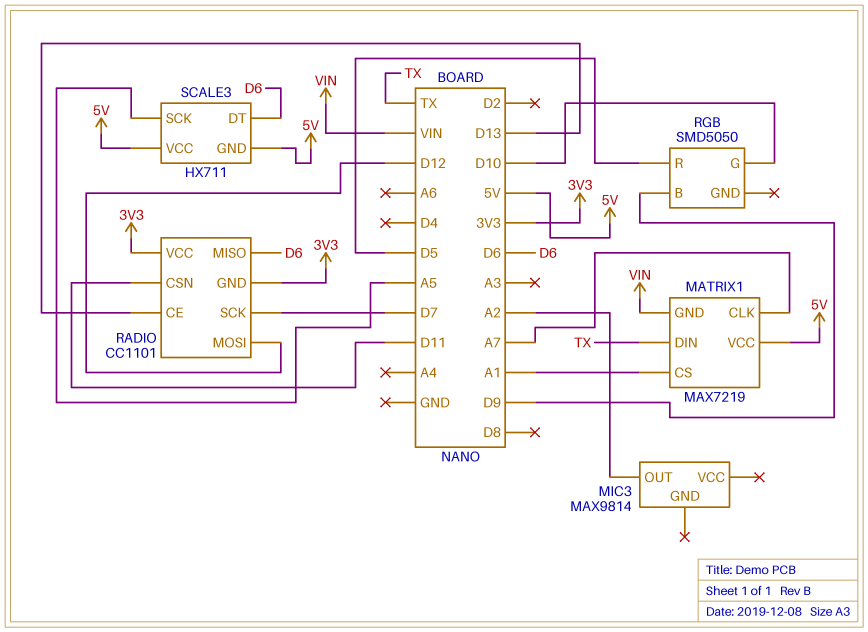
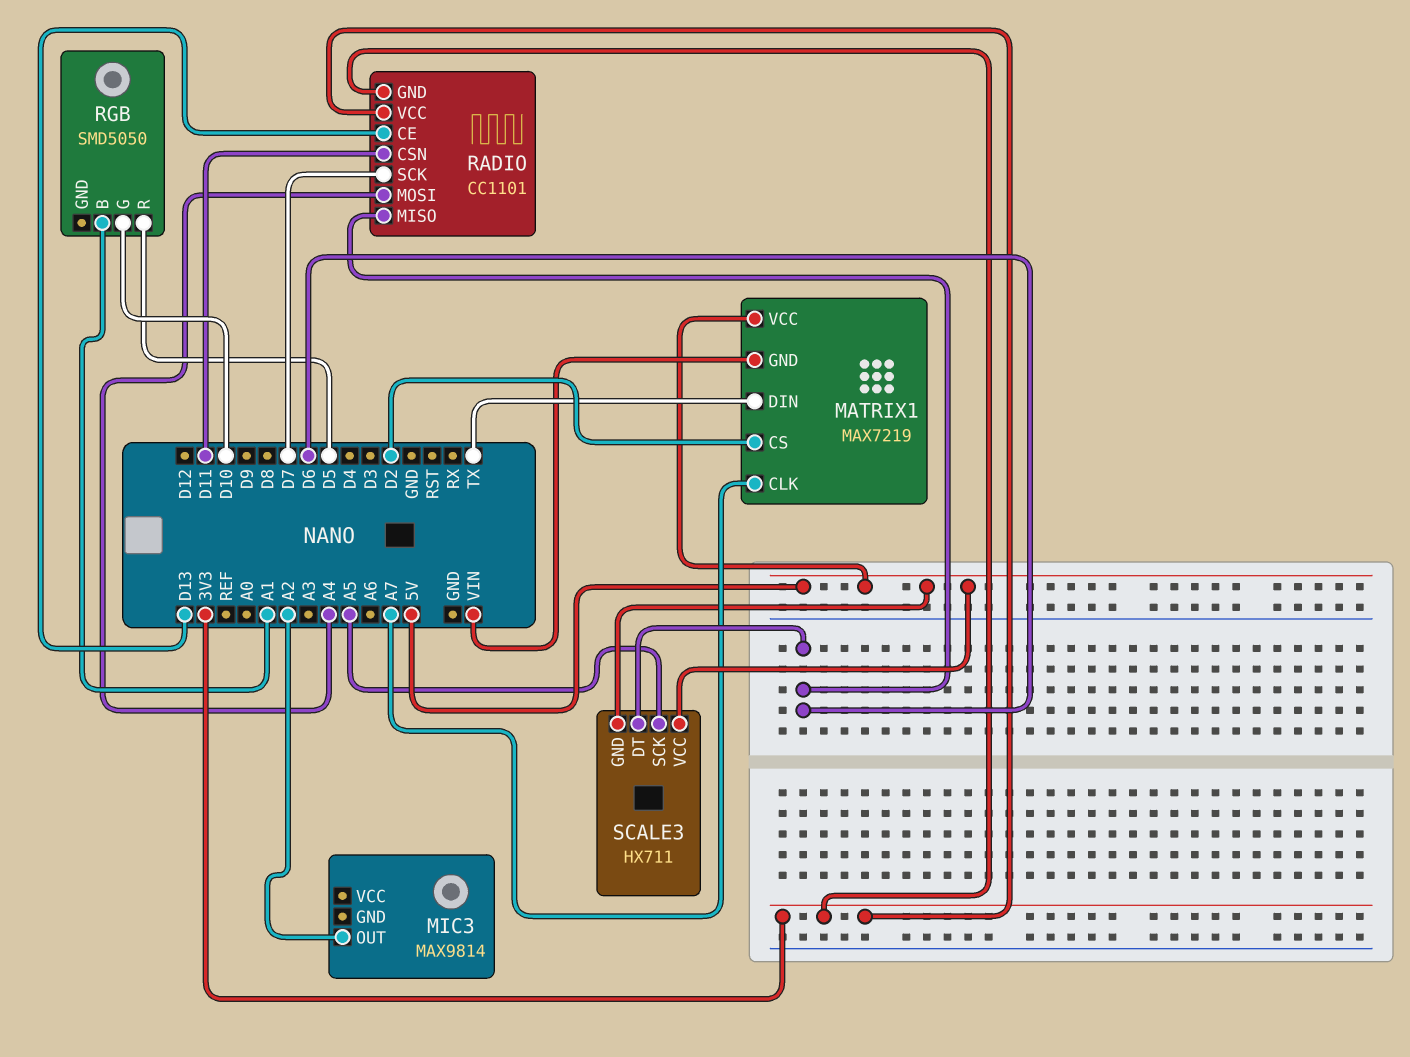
MATRIX1 pin CS: A1 -> D2
RADIO pin MOSI: D12 -> A4
RGB pin B: D9 -> A1

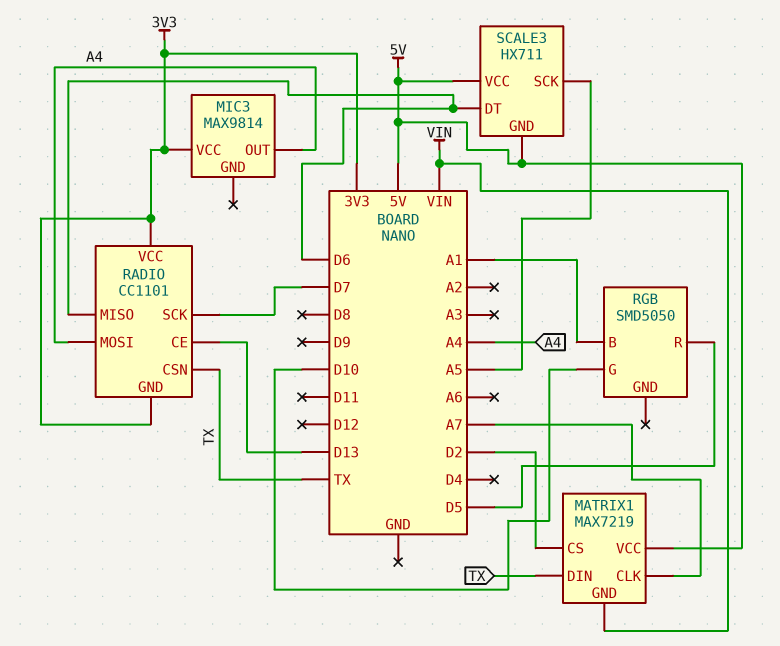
MIC3 pin OUT: A2 -> A4
MIC3 pin VCC: none -> 3V3
RADIO pin CSN: D11 -> TX

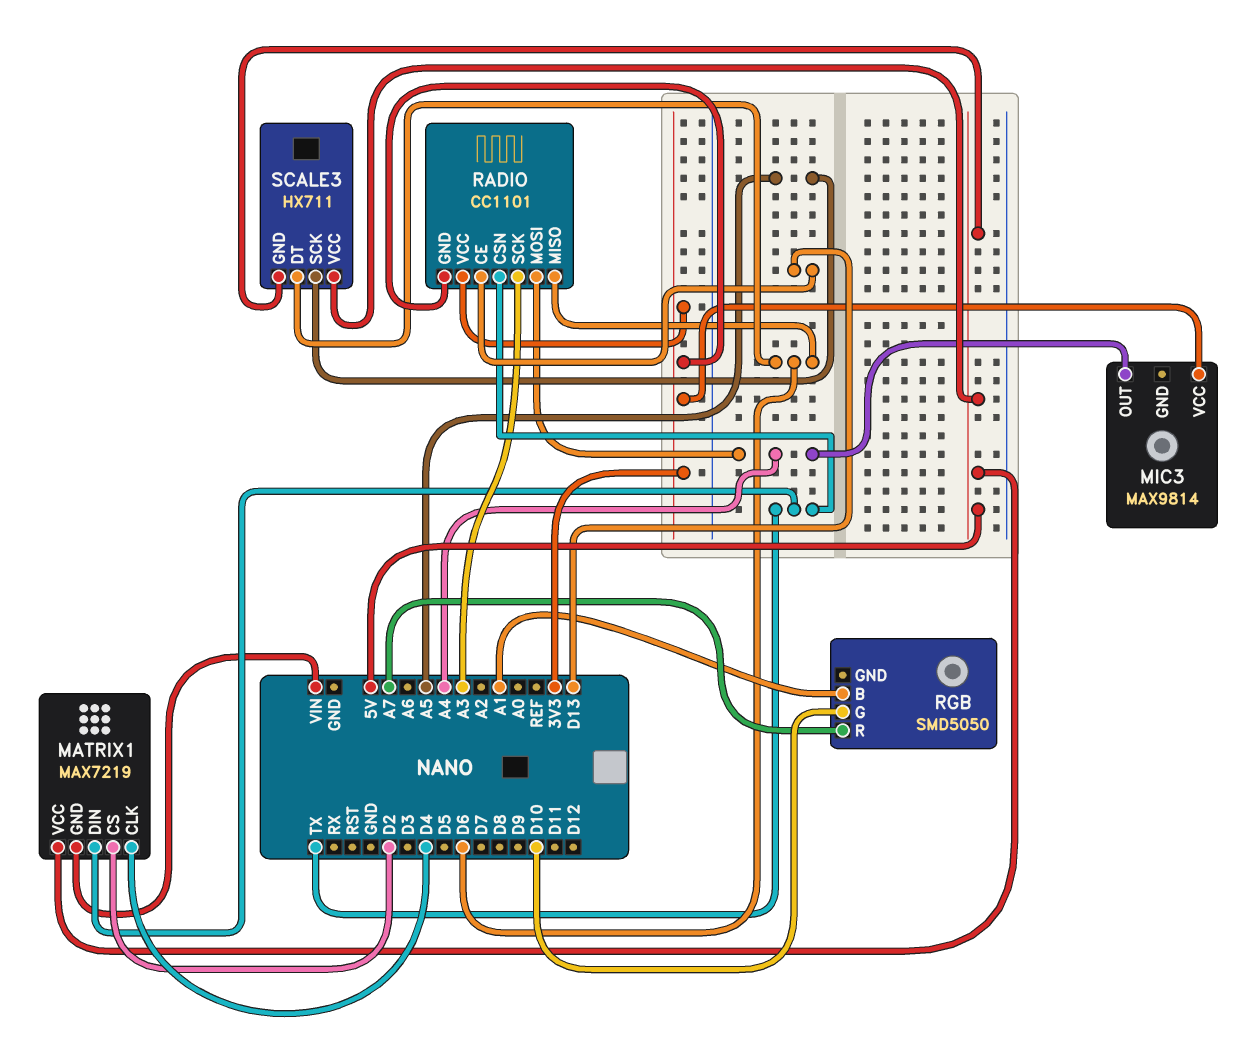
MATRIX1 pin CLK: A7 -> D4
RADIO pin SCK: D7 -> A3
RGB pin R: D5 -> A7

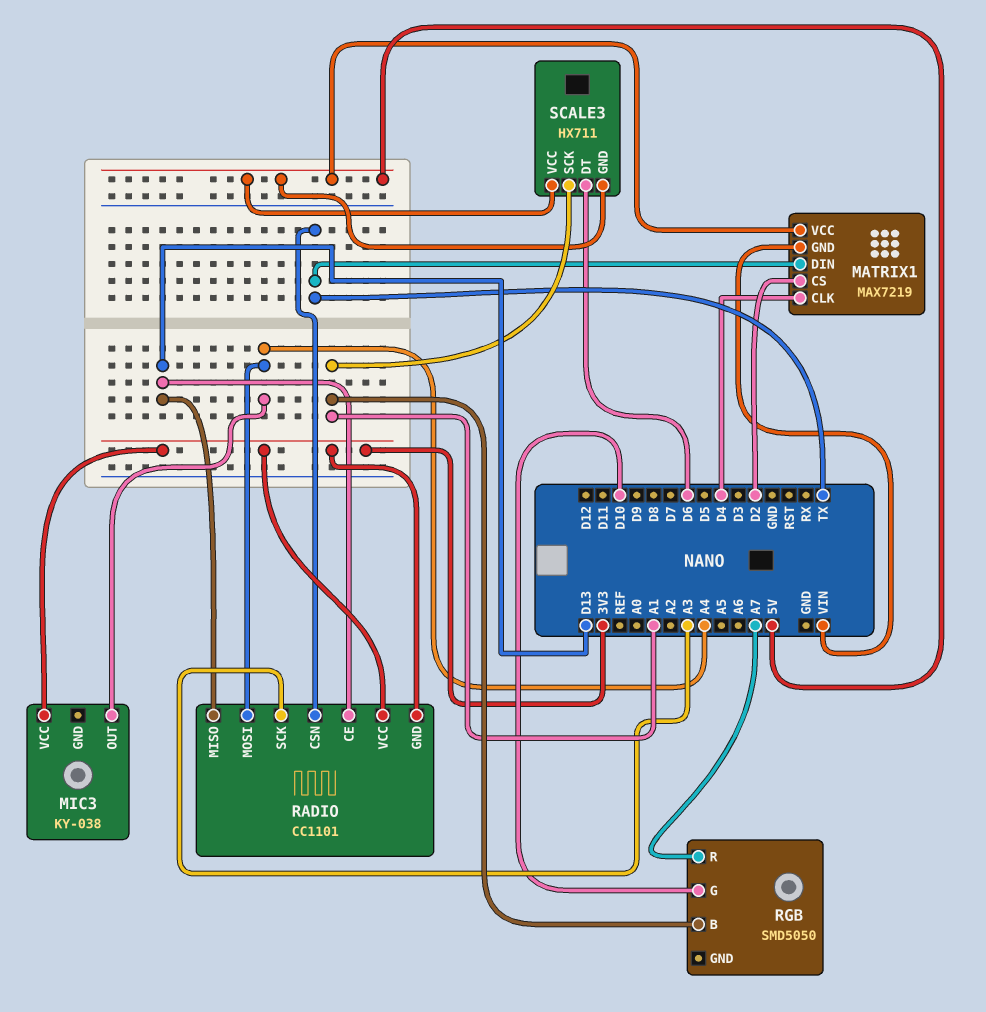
MIC3: MAX9814 -> KY-038
RADIO pin MISO: D6 -> D13
SCALE3 pin SCK: A5 -> A1

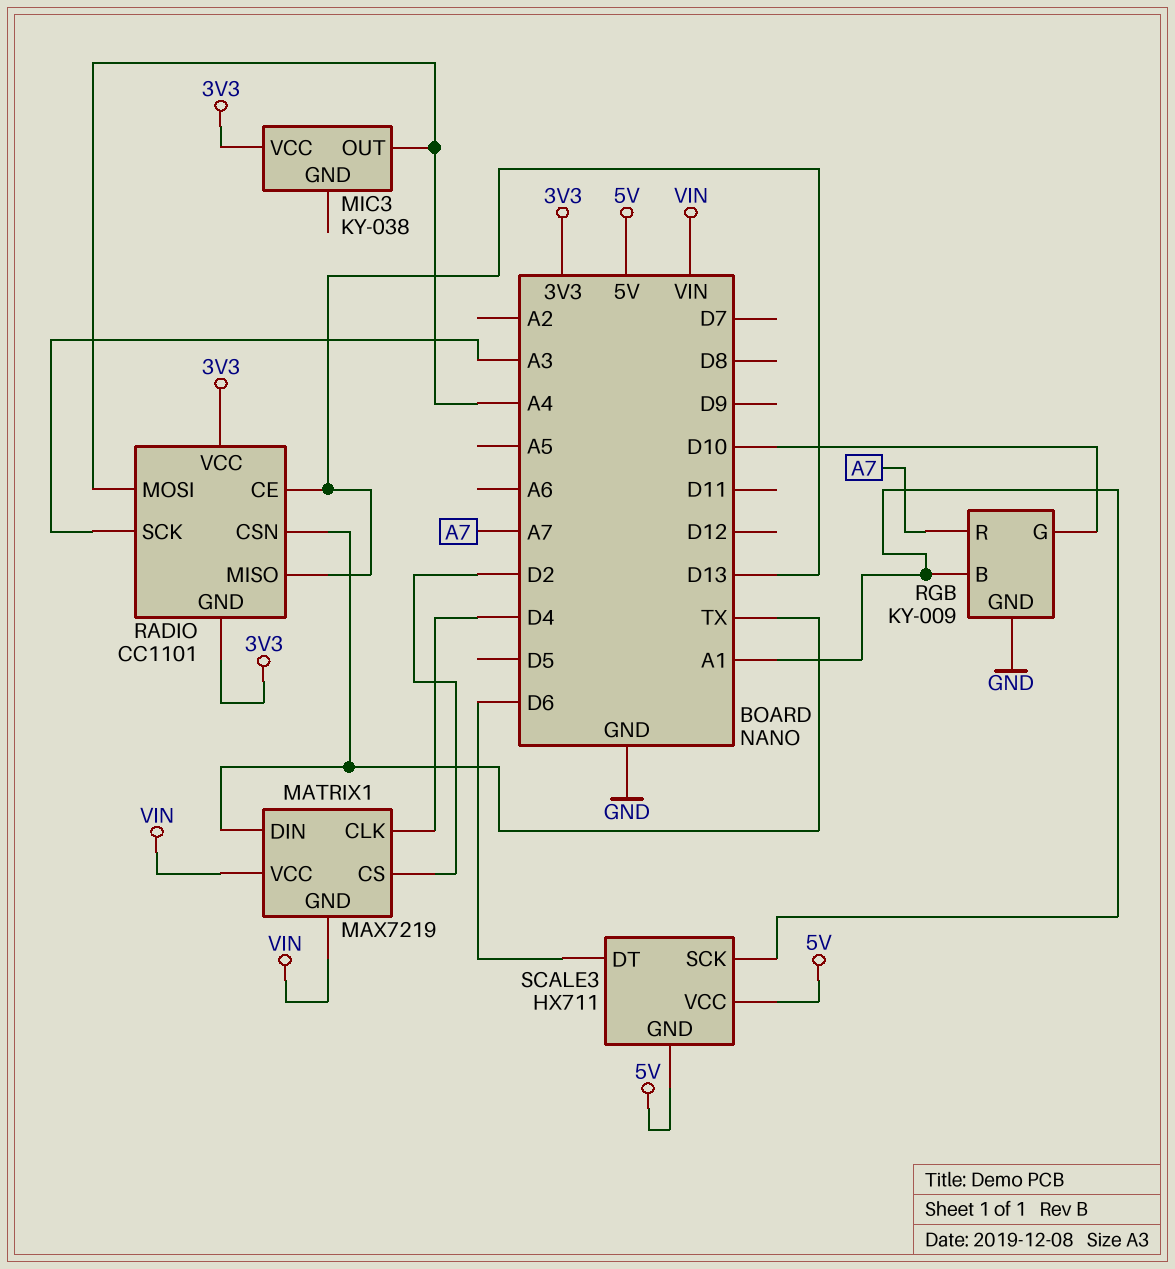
MATRIX1 pin VCC: 5V -> VIN
RGB: SMD5050 -> KY-009
RGB pin GND: none -> GND

